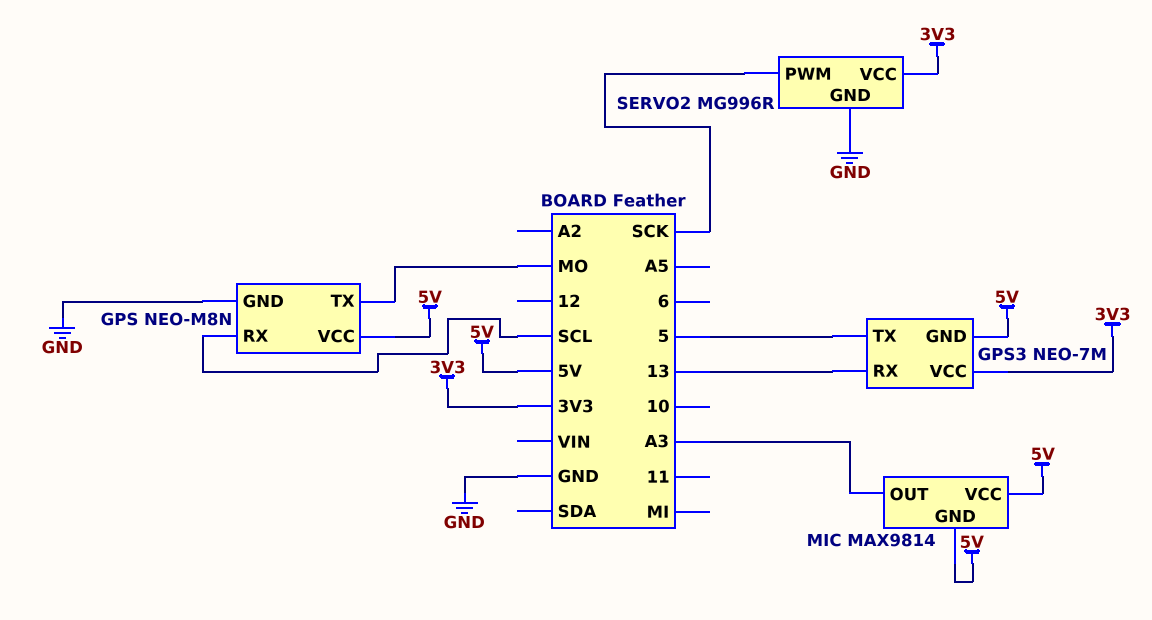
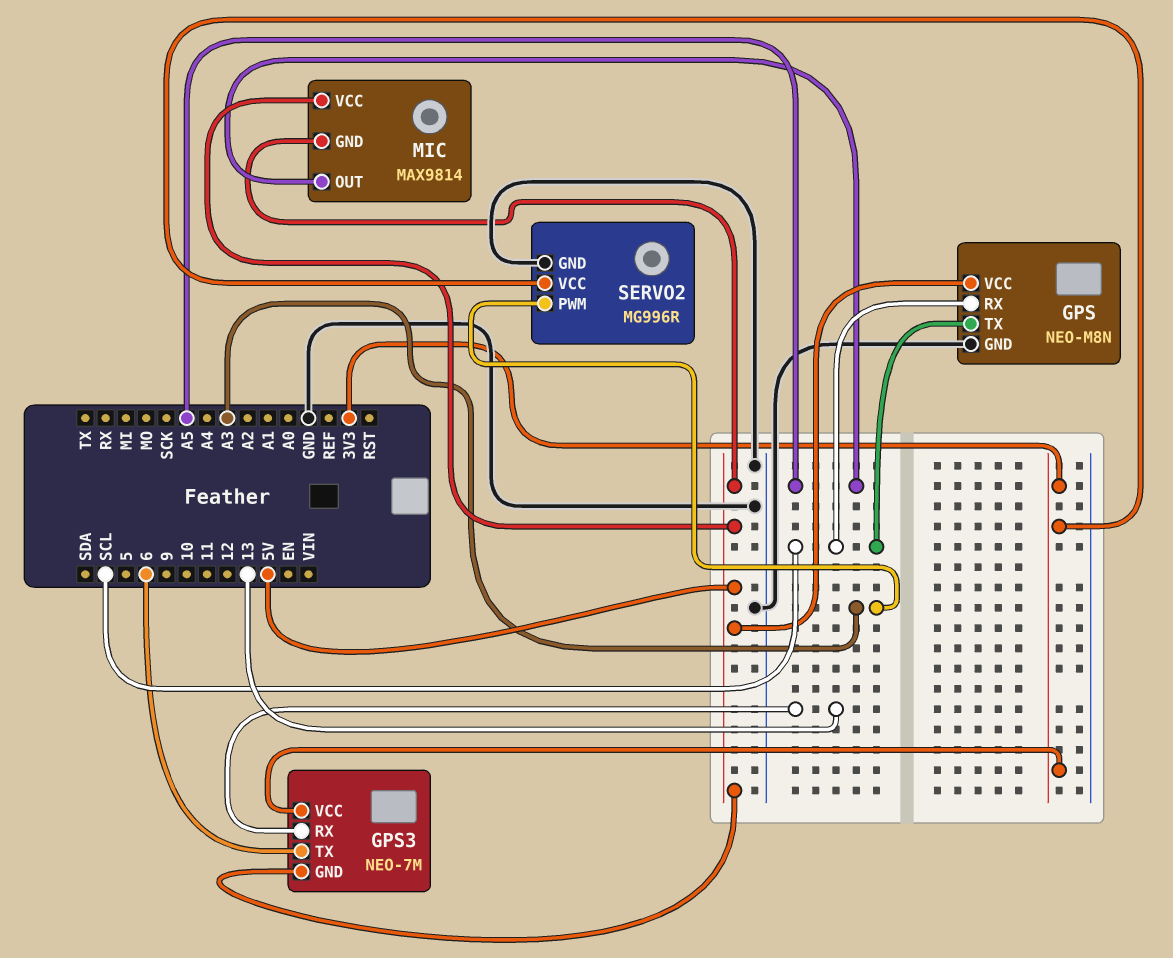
GPS pin TX: MO -> SCL
GPS3 pin TX: 5 -> 6
MIC pin OUT: A3 -> A5
SERVO2 pin PWM: SCK -> A3

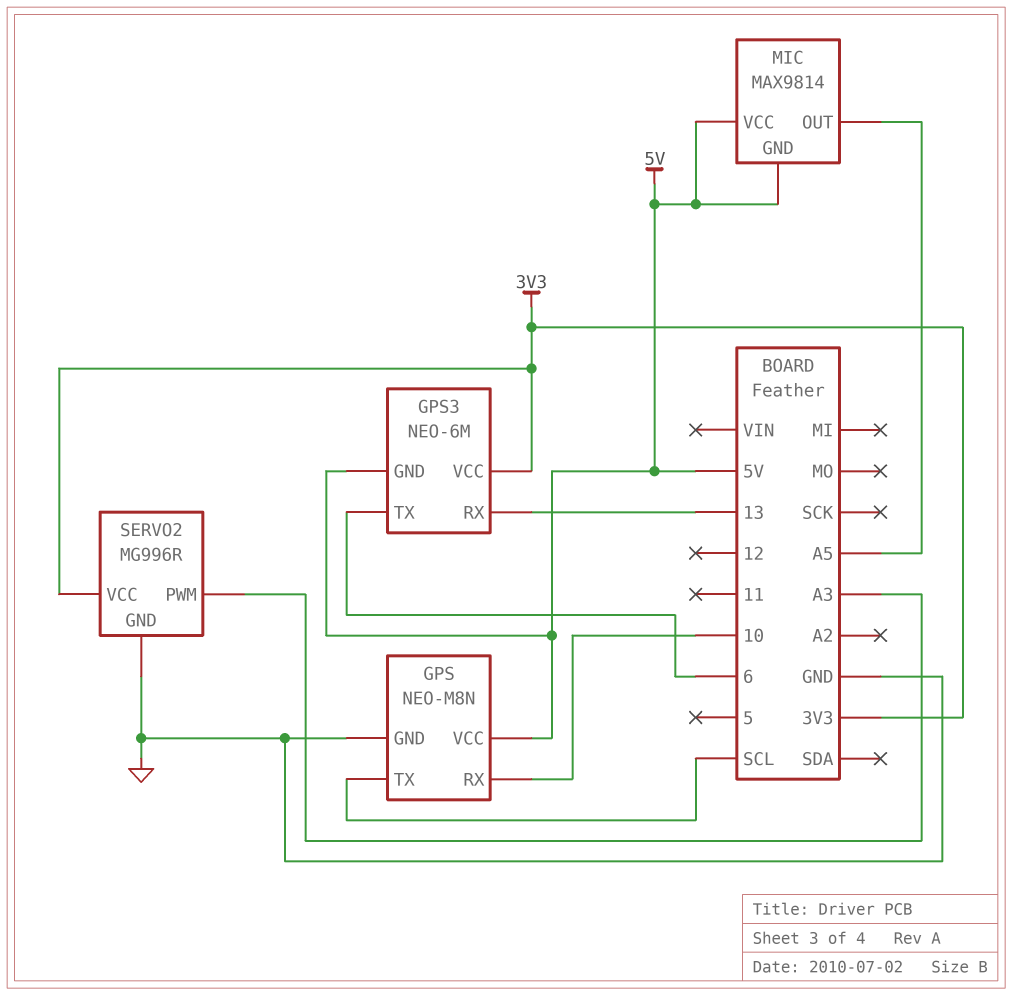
GPS pin RX: SCL -> 10
GPS3: NEO-7M -> NEO-6M

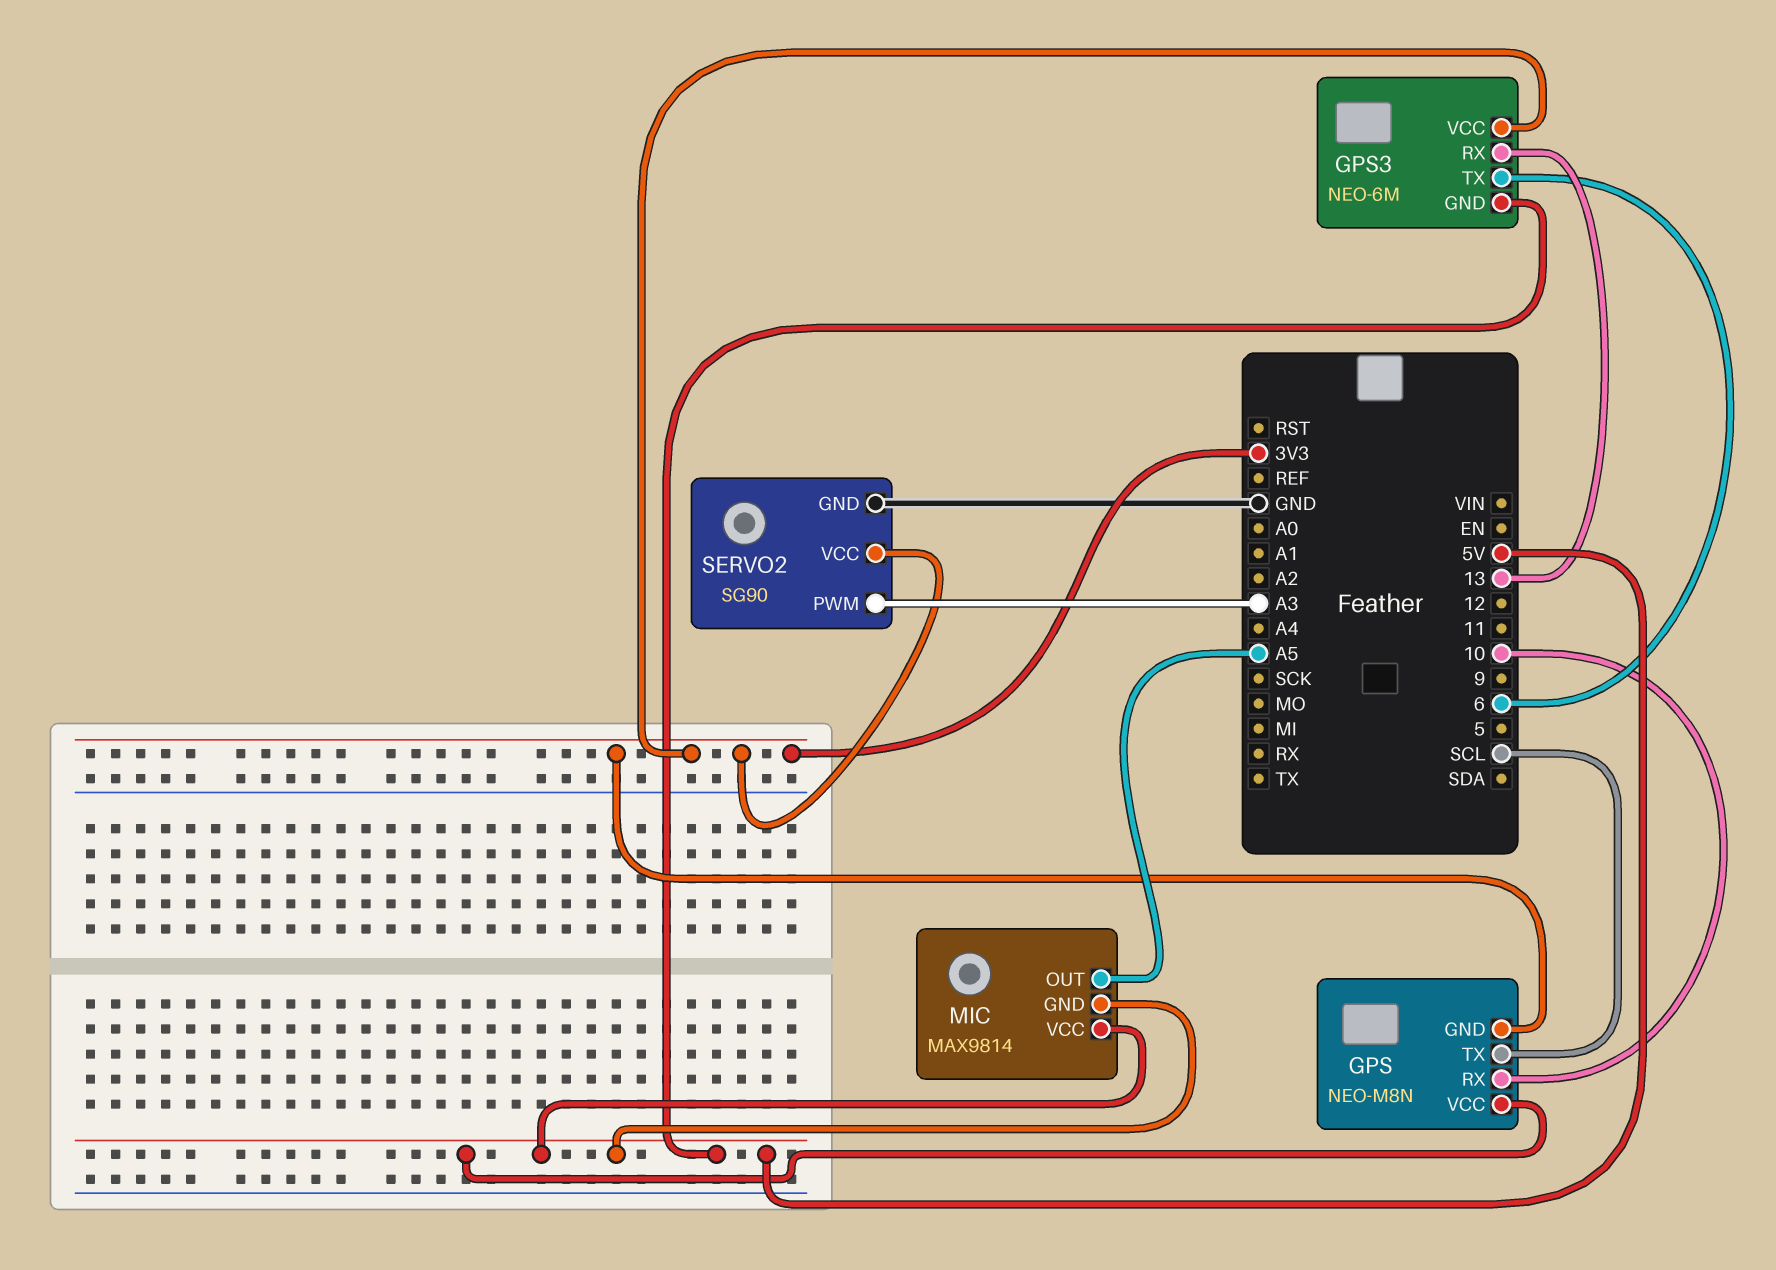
GPS pin GND: GND -> 3V3
SERVO2: MG996R -> SG90

